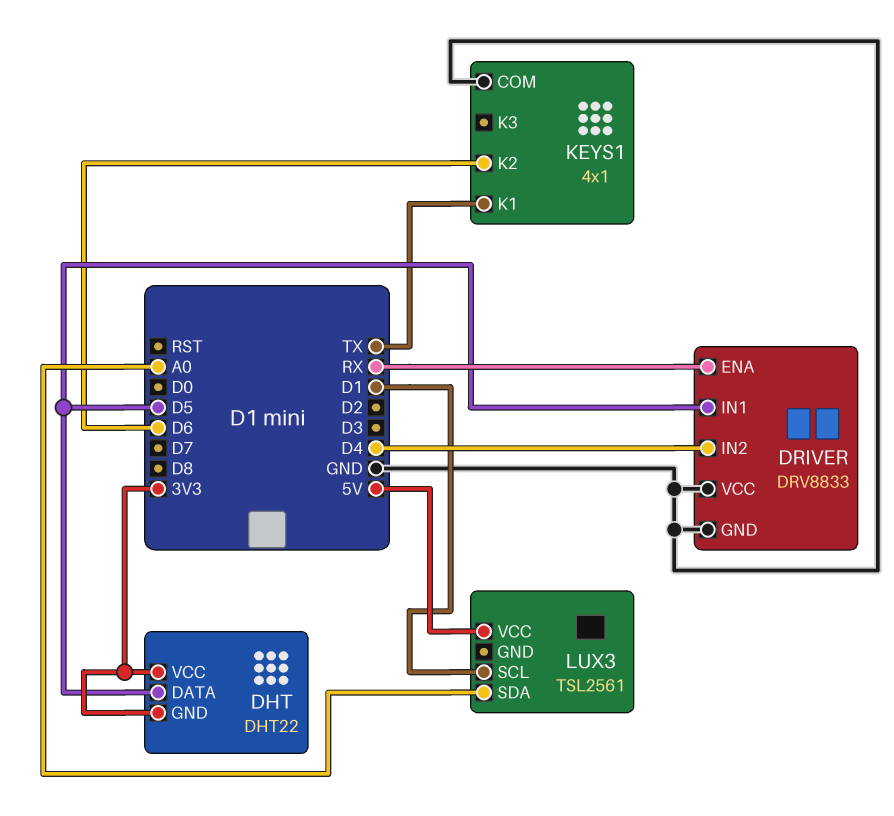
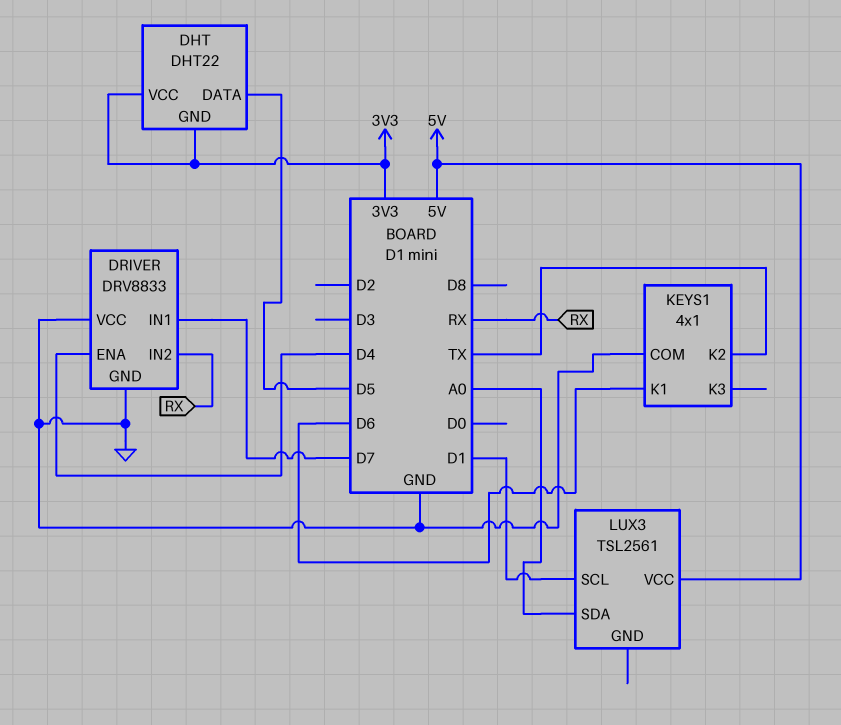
DRIVER pin ENA: RX -> D4
DRIVER pin IN1: D5 -> D7
DRIVER pin IN2: D4 -> RX
KEYS1 pin K1: TX -> D6
KEYS1 pin K2: D6 -> TX

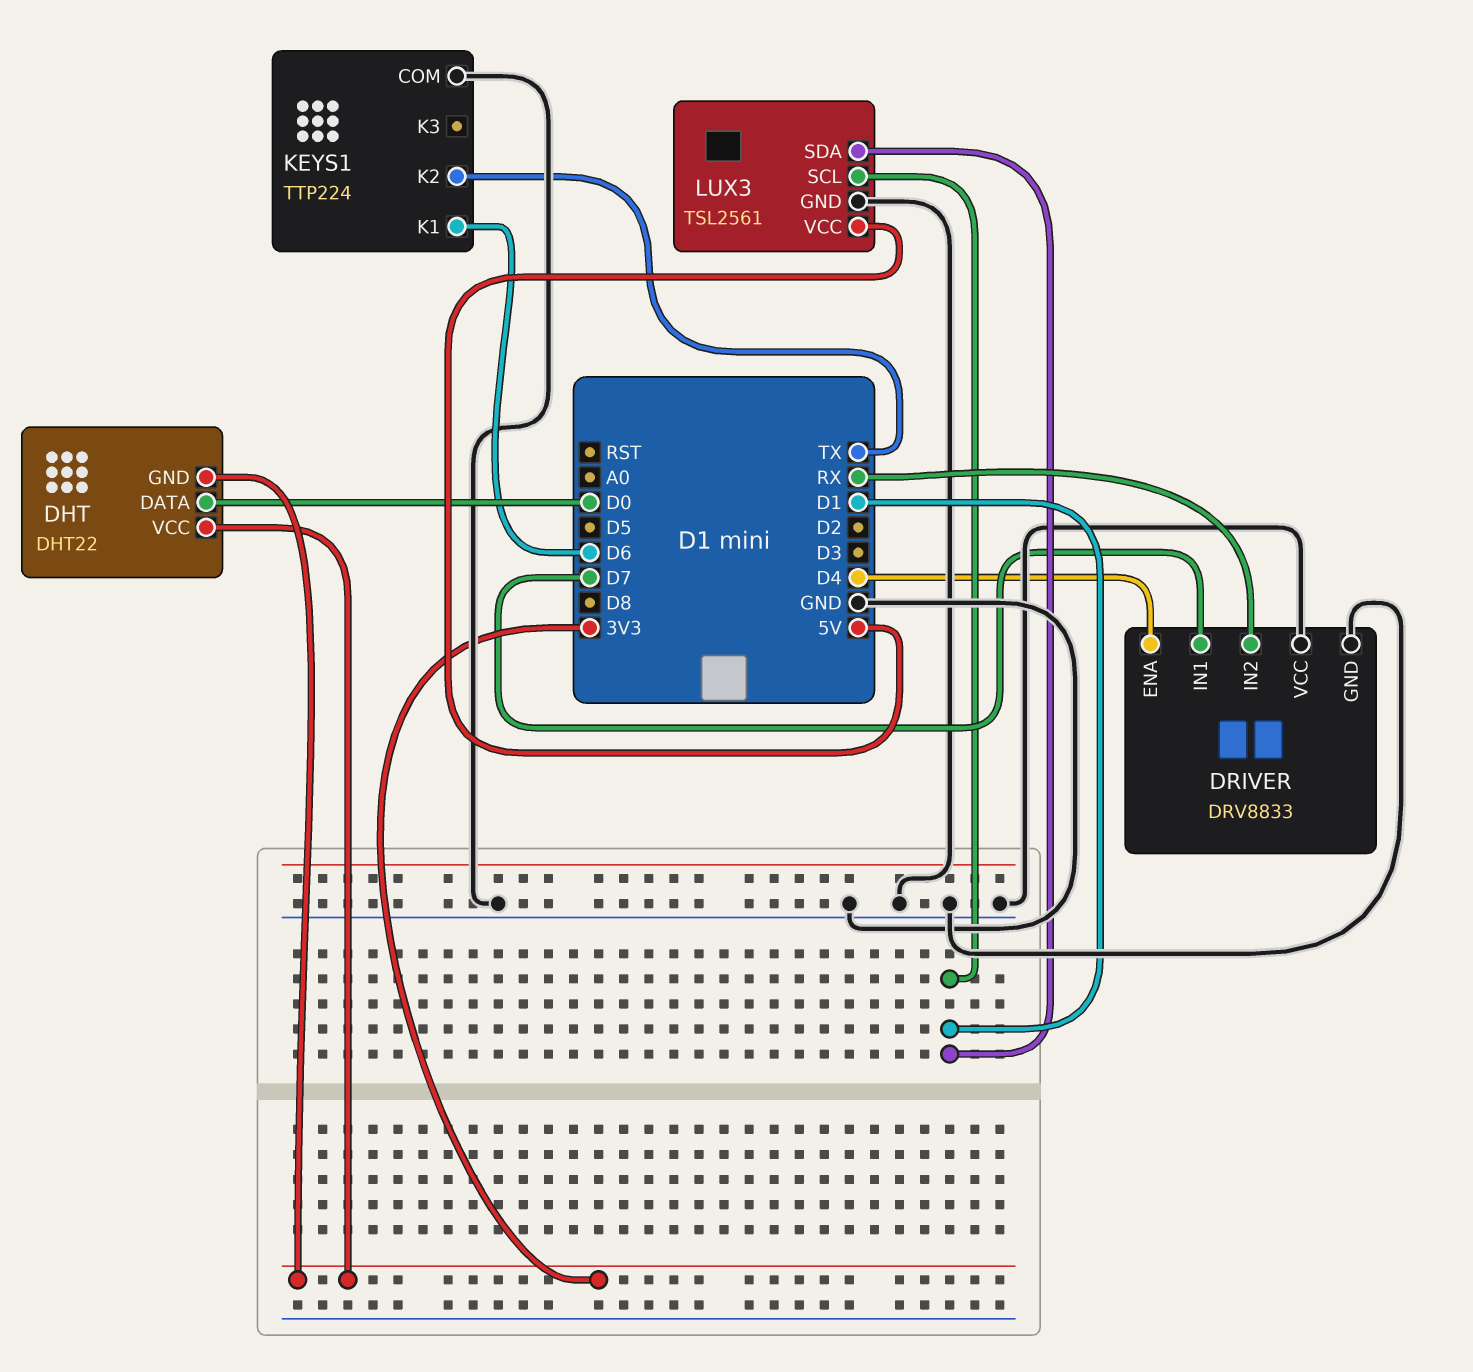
DHT pin DATA: D5 -> D0
KEYS1: 4x1 -> TTP224
LUX3 pin GND: none -> GND
LUX3 pin SDA: A0 -> D1

